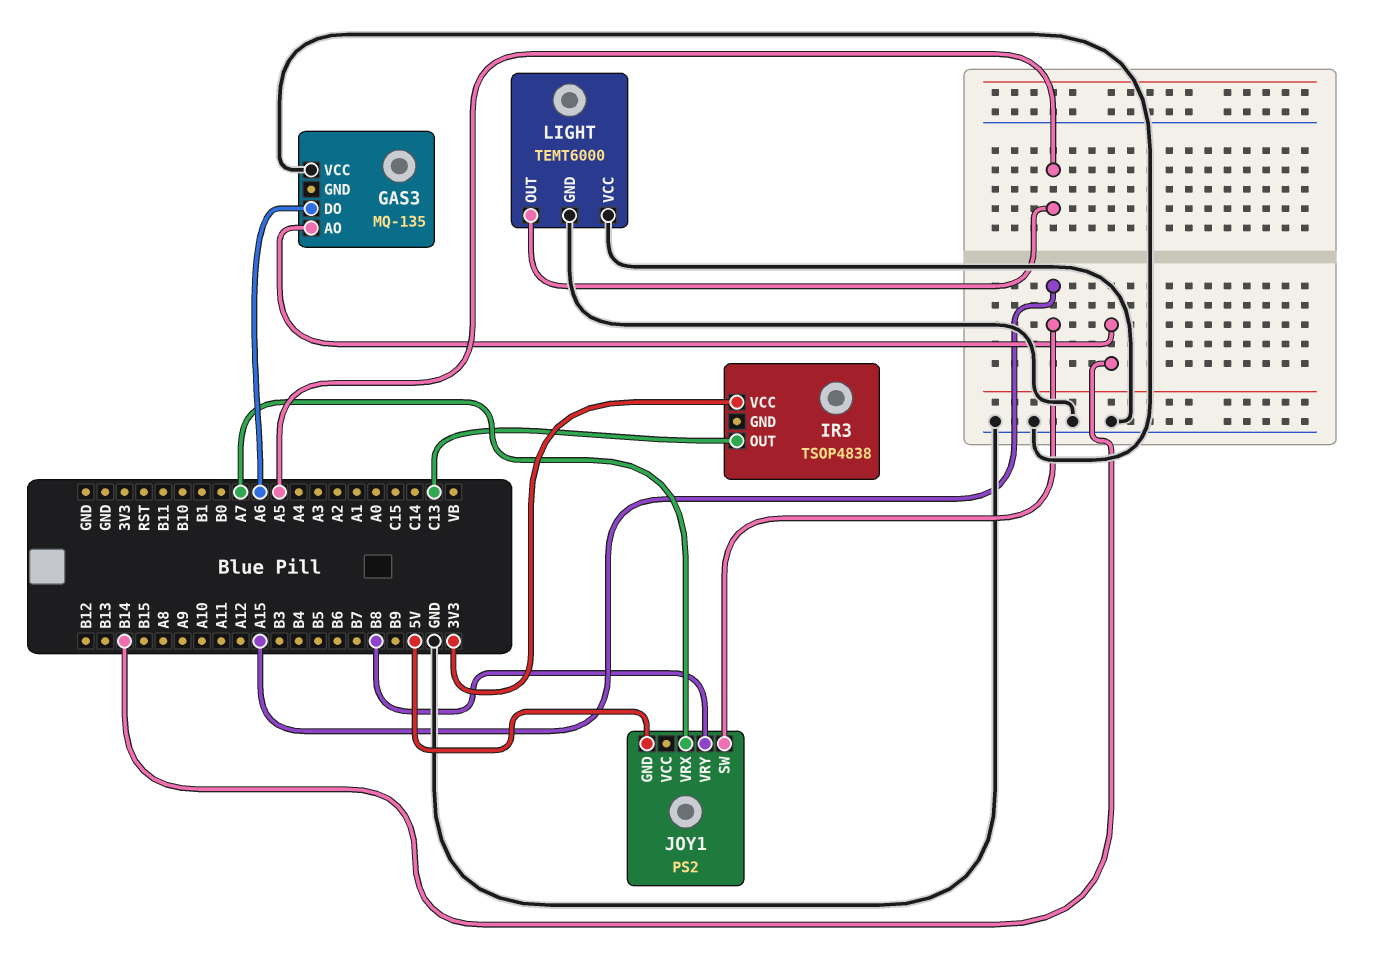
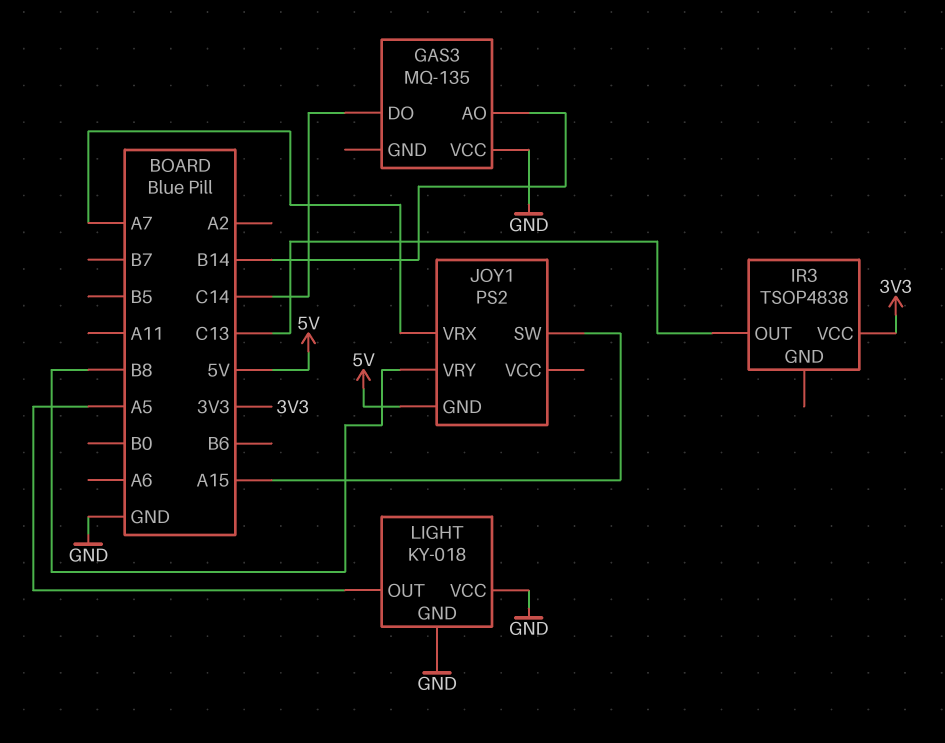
GAS3 pin DO: A6 -> C14
LIGHT: TEMT6000 -> KY-018

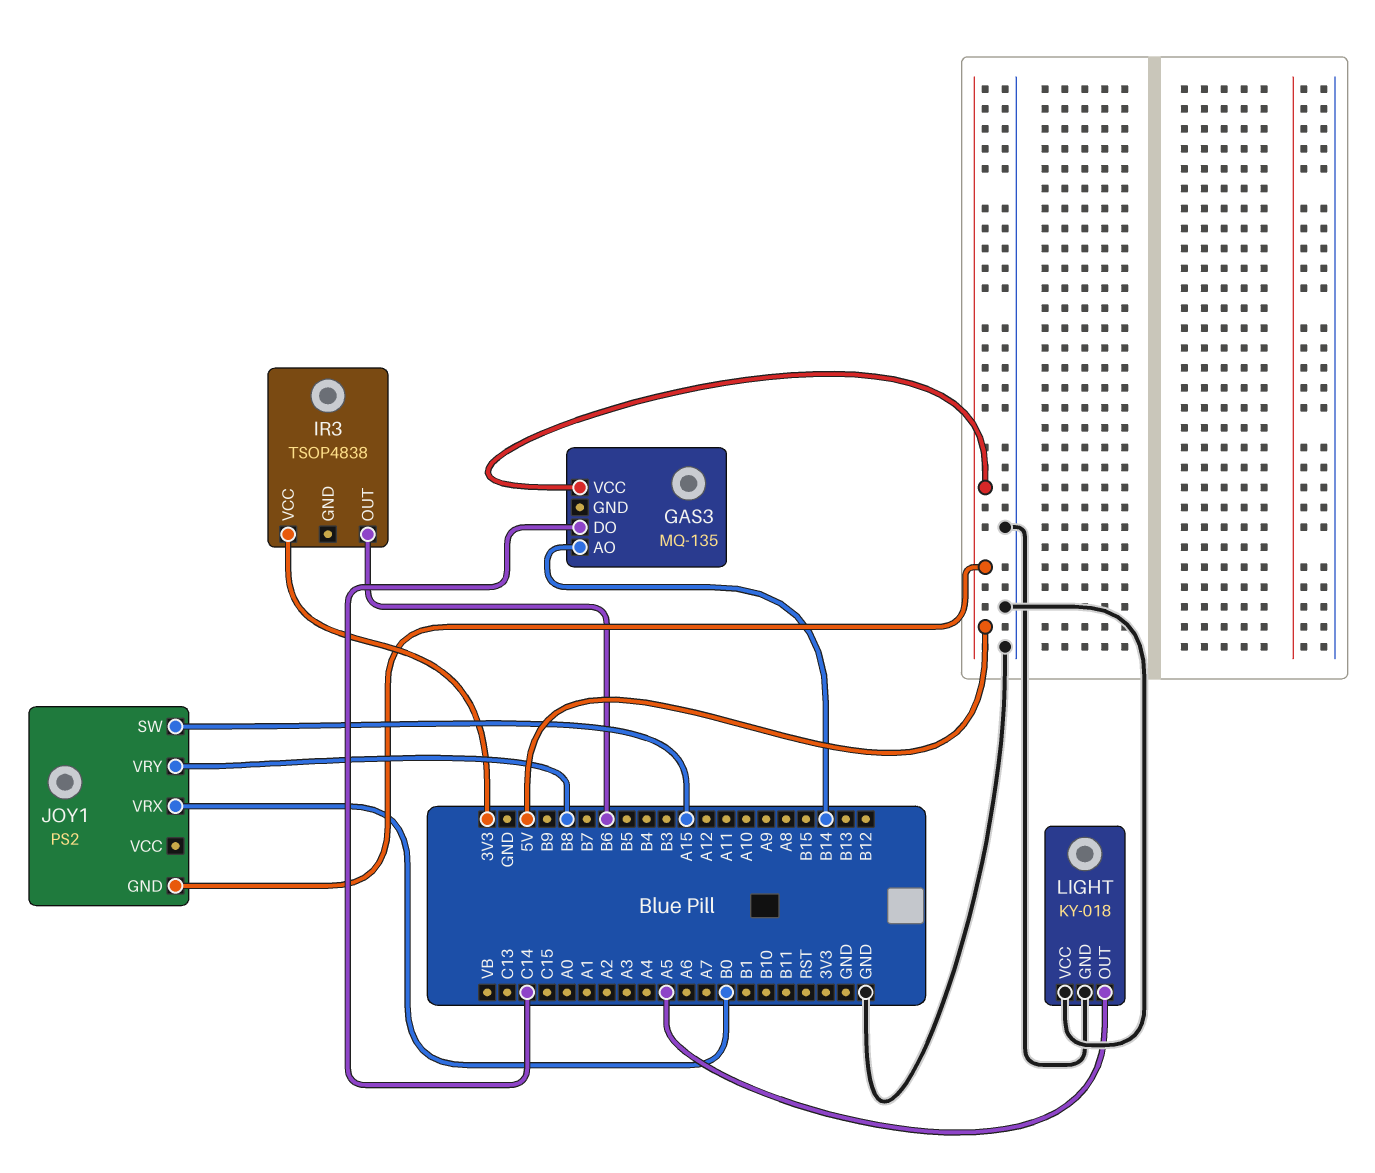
GAS3 pin VCC: GND -> 5V
IR3 pin OUT: C13 -> B6
JOY1 pin VRX: A7 -> B0

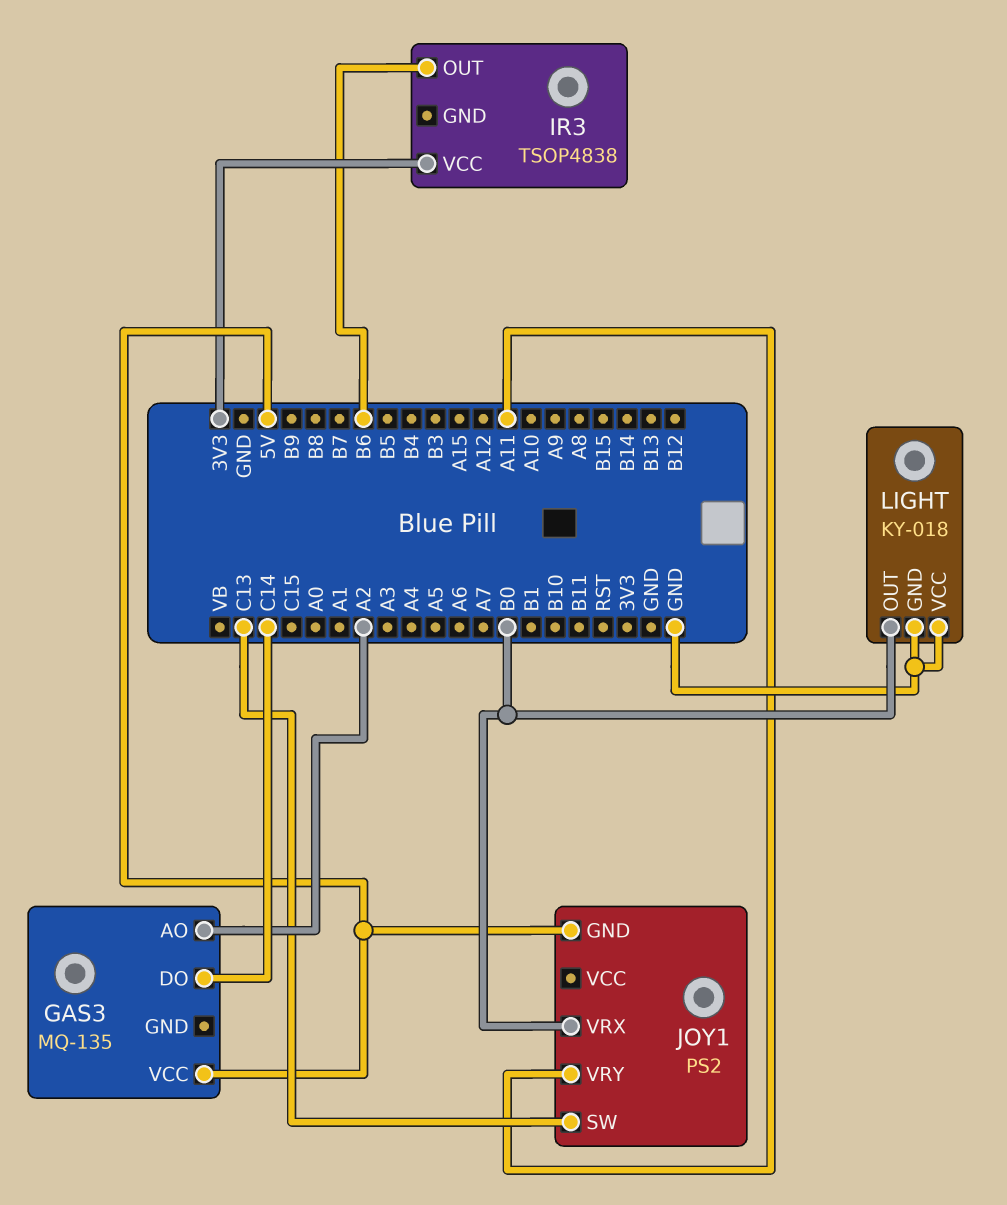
GAS3 pin AO: B14 -> A2
JOY1 pin SW: A15 -> C13
JOY1 pin VRY: B8 -> A11
LIGHT pin OUT: A5 -> B0

